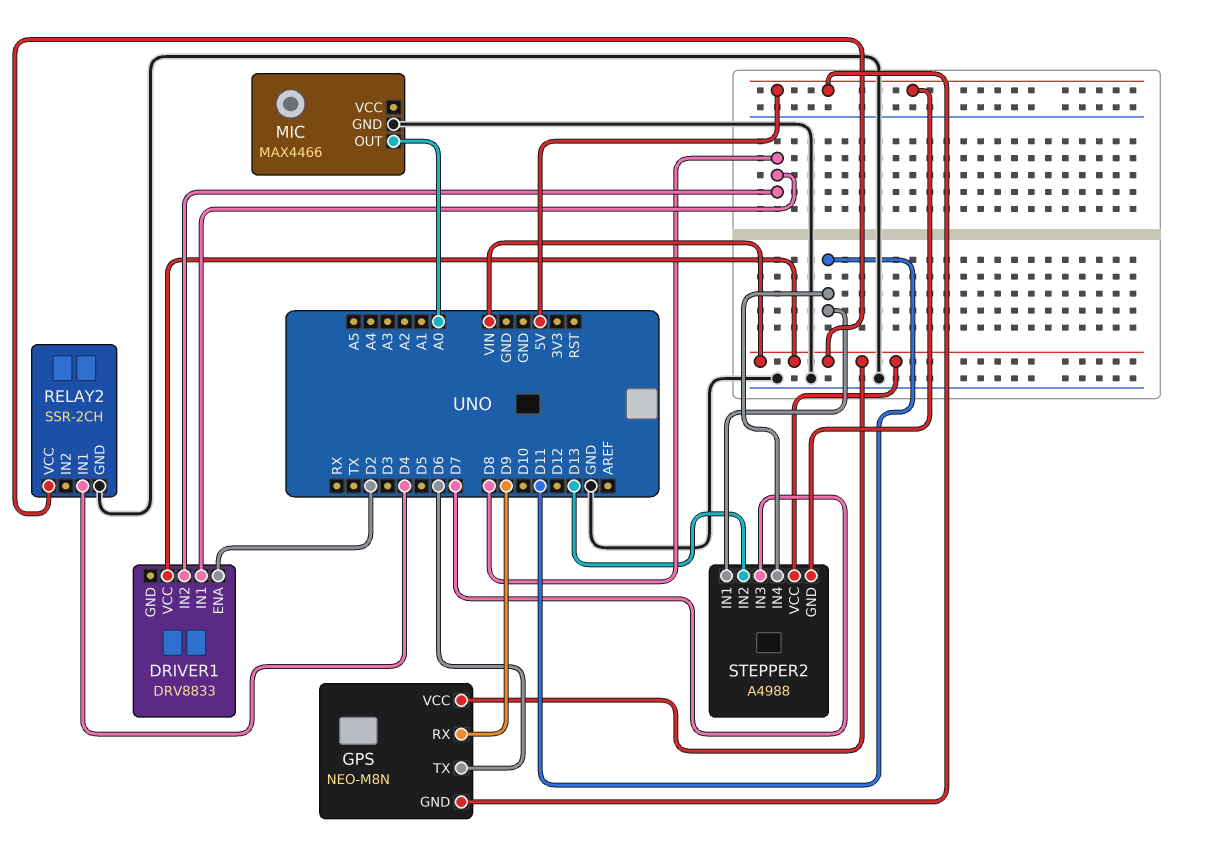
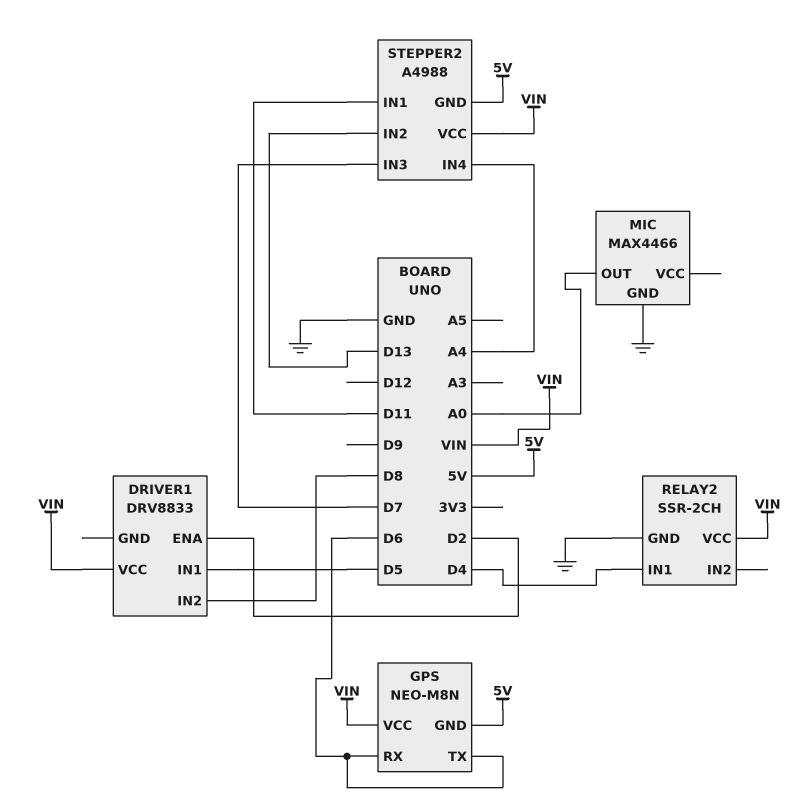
DRIVER1 pin IN1: D8 -> D5
GPS pin RX: D9 -> D6
STEPPER2 pin IN4: D11 -> A4

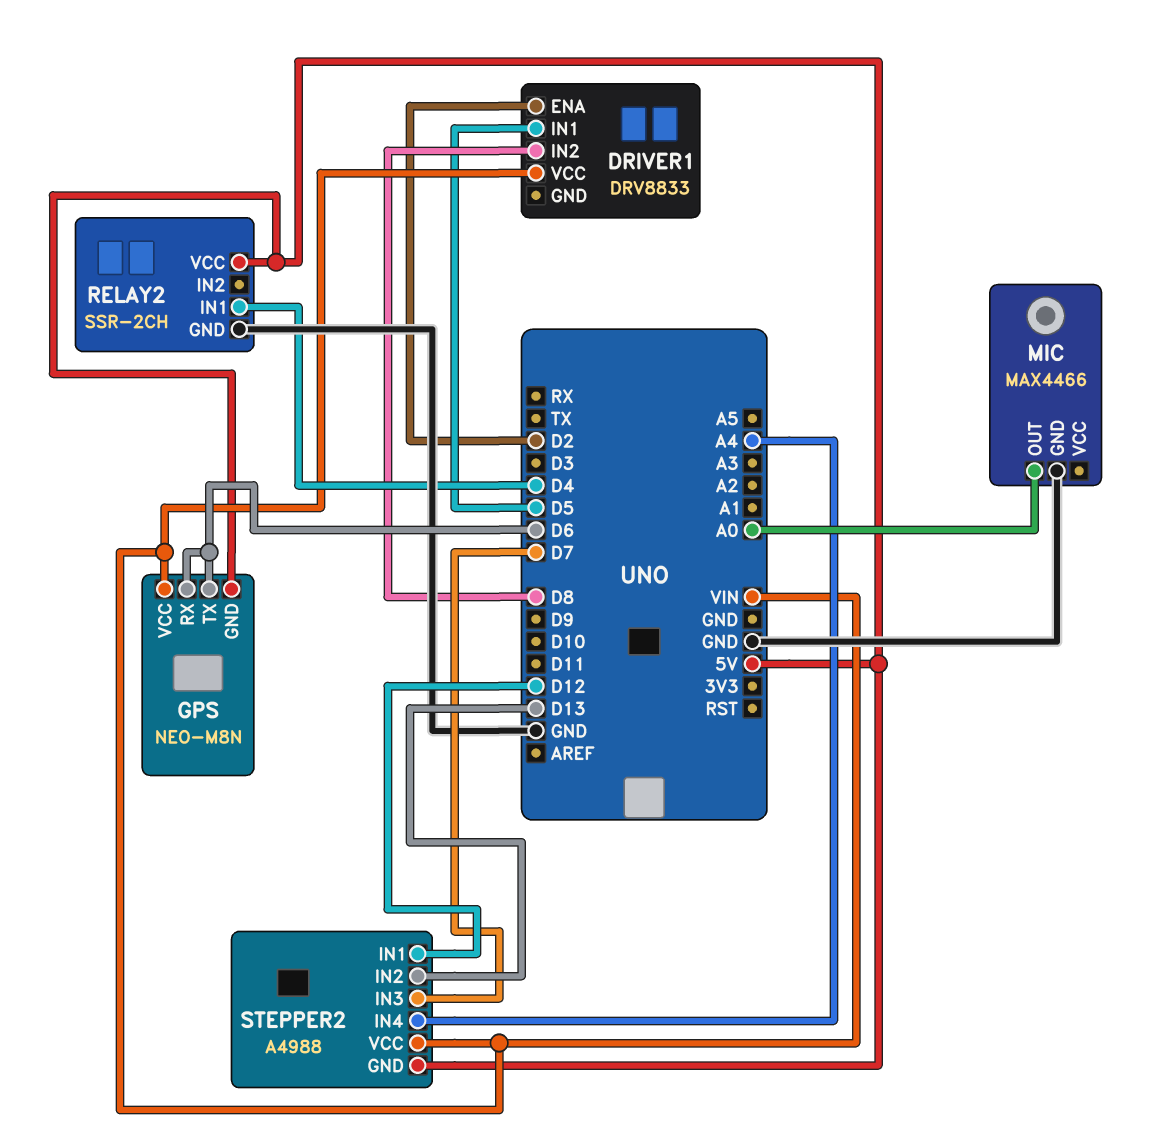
RELAY2 pin VCC: VIN -> 5V
STEPPER2 pin IN1: D11 -> D12

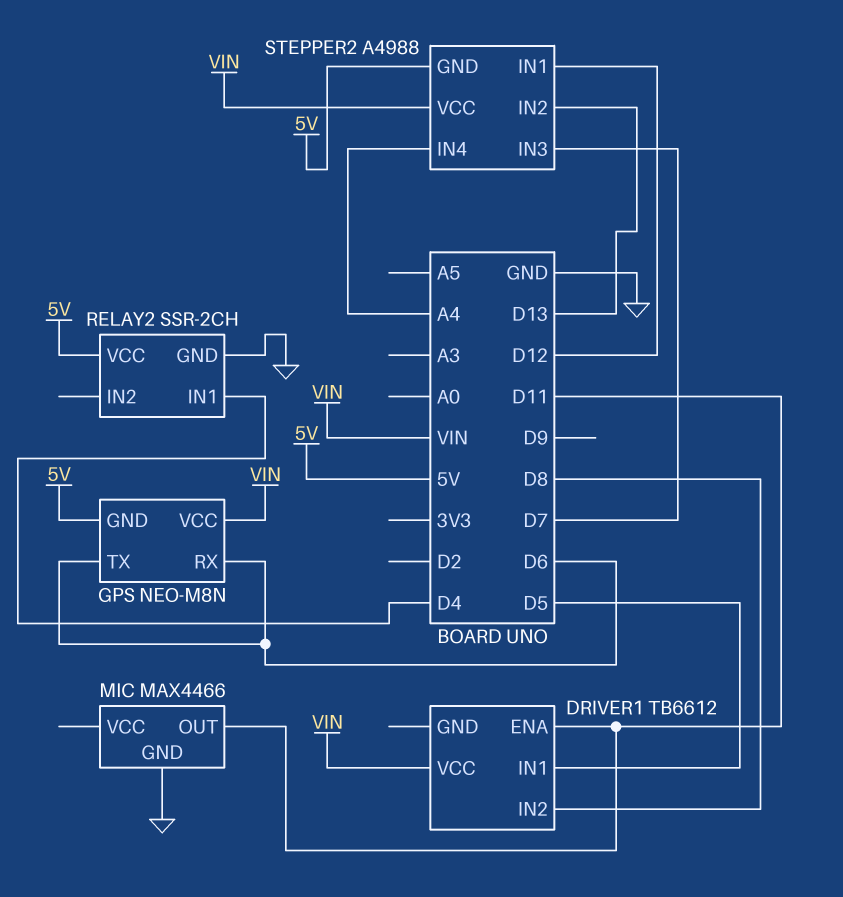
DRIVER1: DRV8833 -> TB6612
DRIVER1 pin ENA: D2 -> D11
MIC pin OUT: A0 -> D11

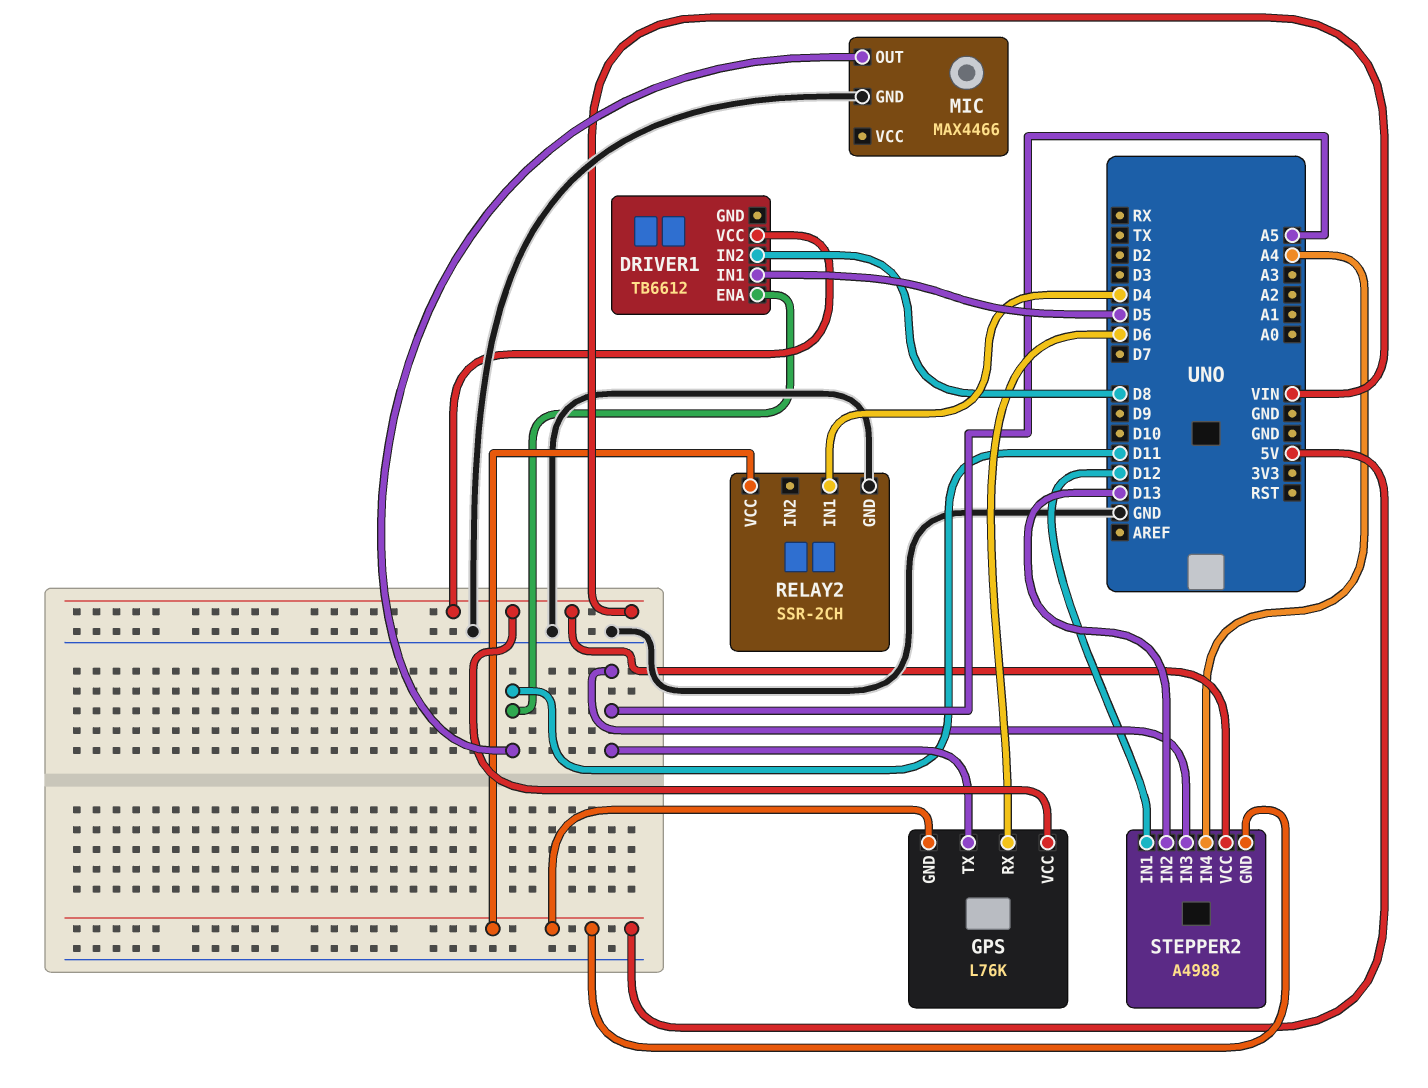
GPS: NEO-M8N -> L76K
GPS pin TX: D6 -> A5
STEPPER2 pin IN3: D7 -> A5

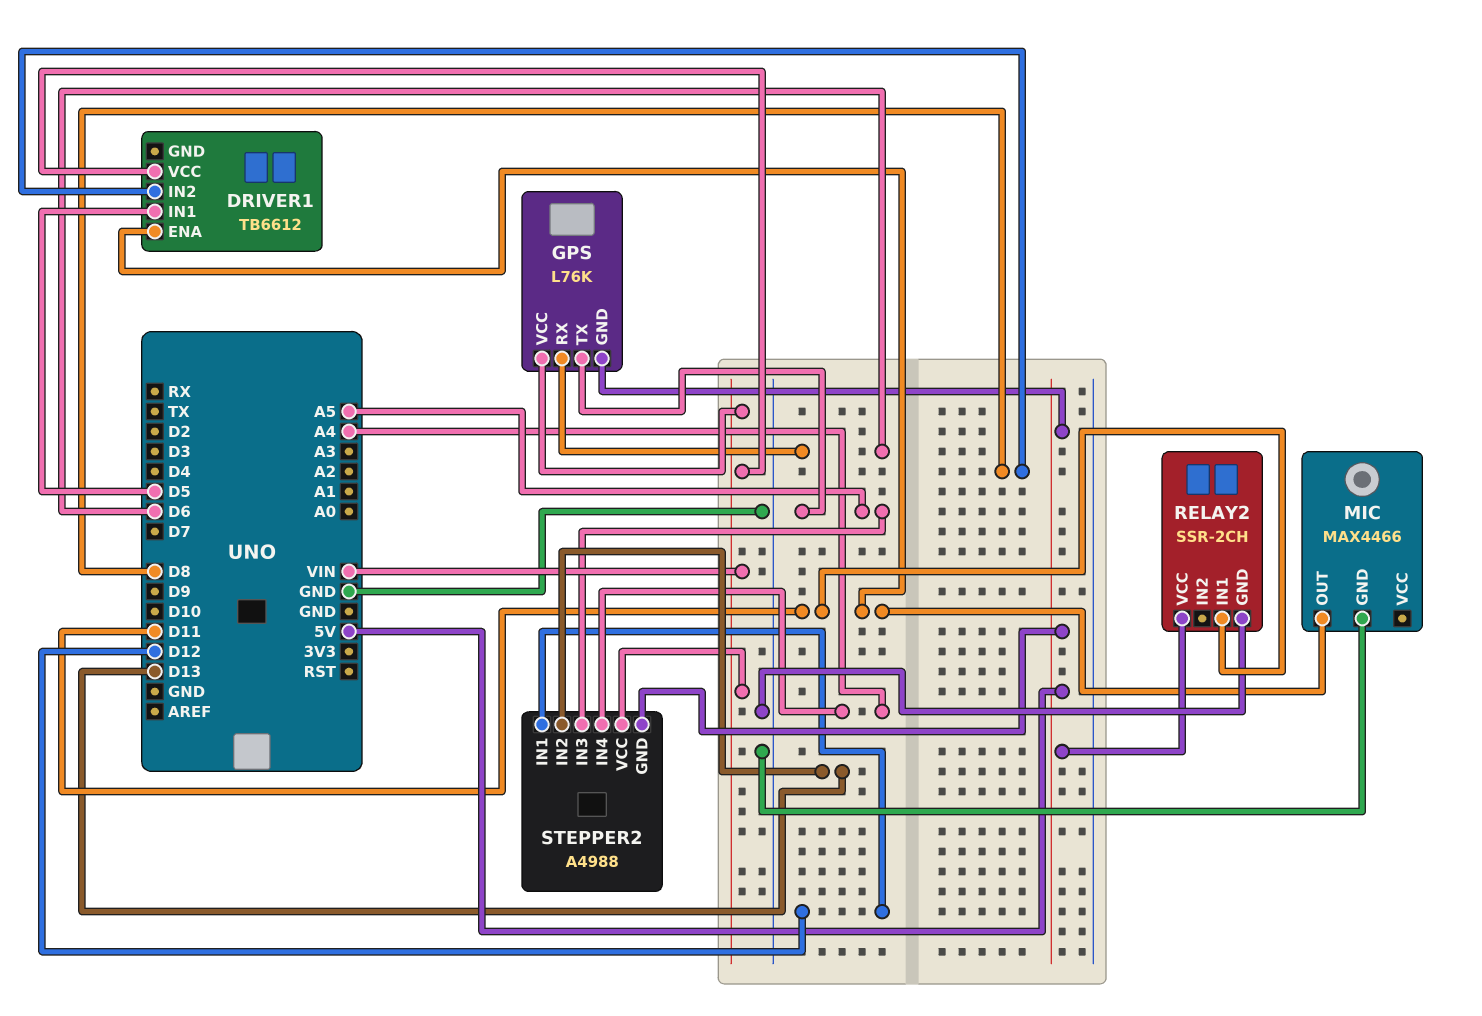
RELAY2 pin IN1: D4 -> D11

